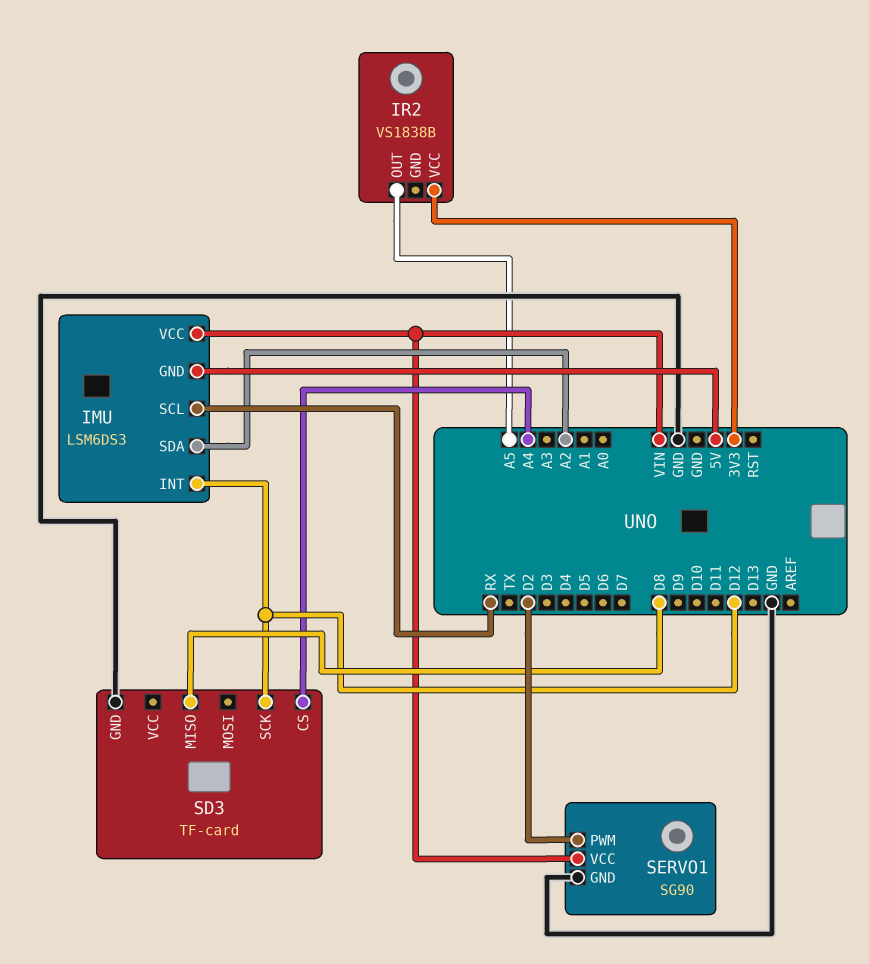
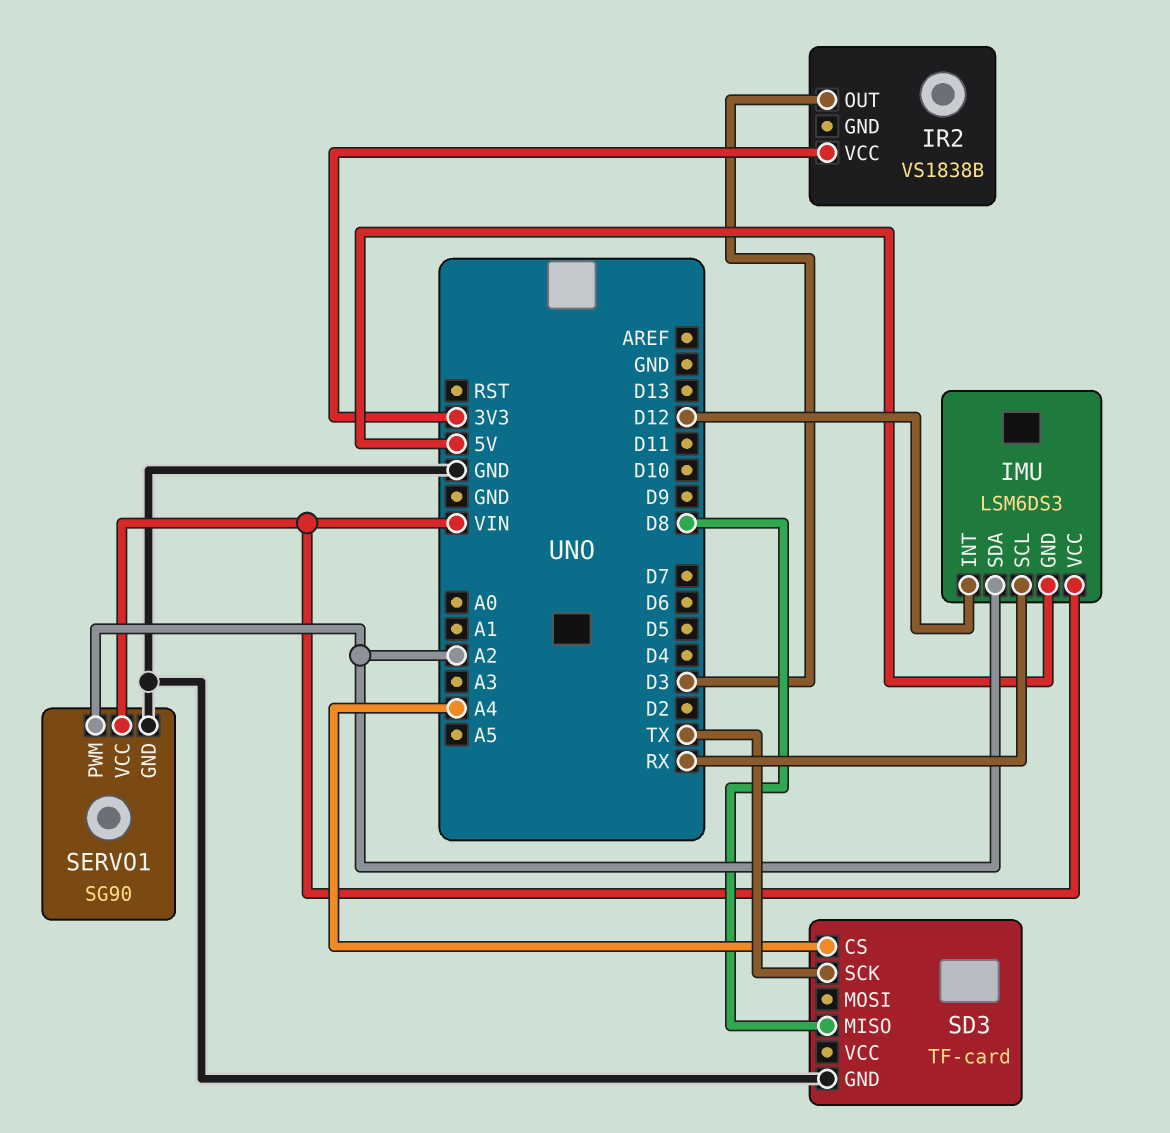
IR2 pin OUT: A5 -> D3
SD3 pin SCK: D12 -> TX
SERVO1 pin PWM: D2 -> A2

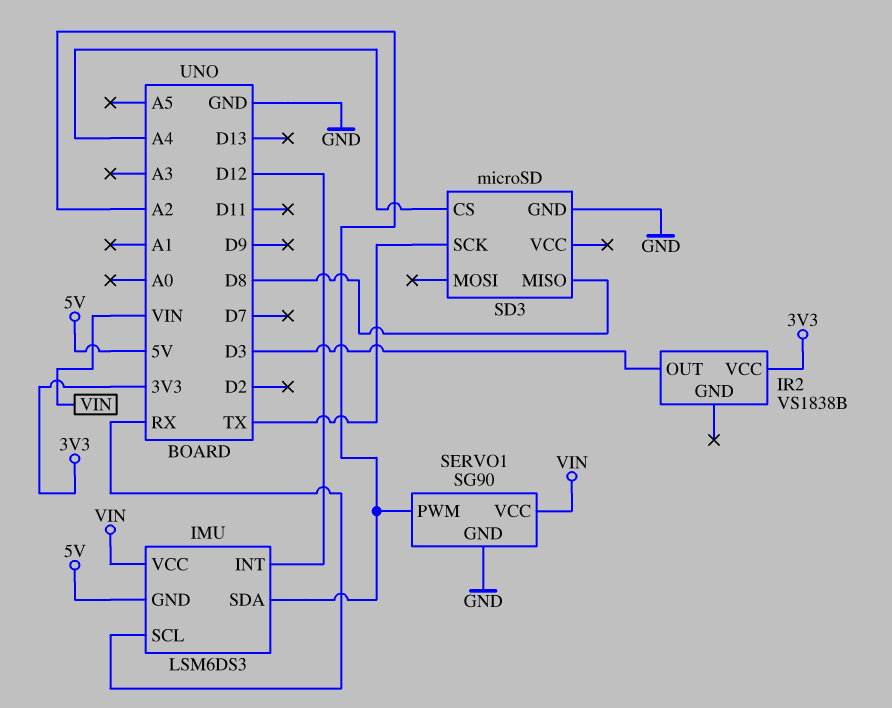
SD3: TF-card -> microSD

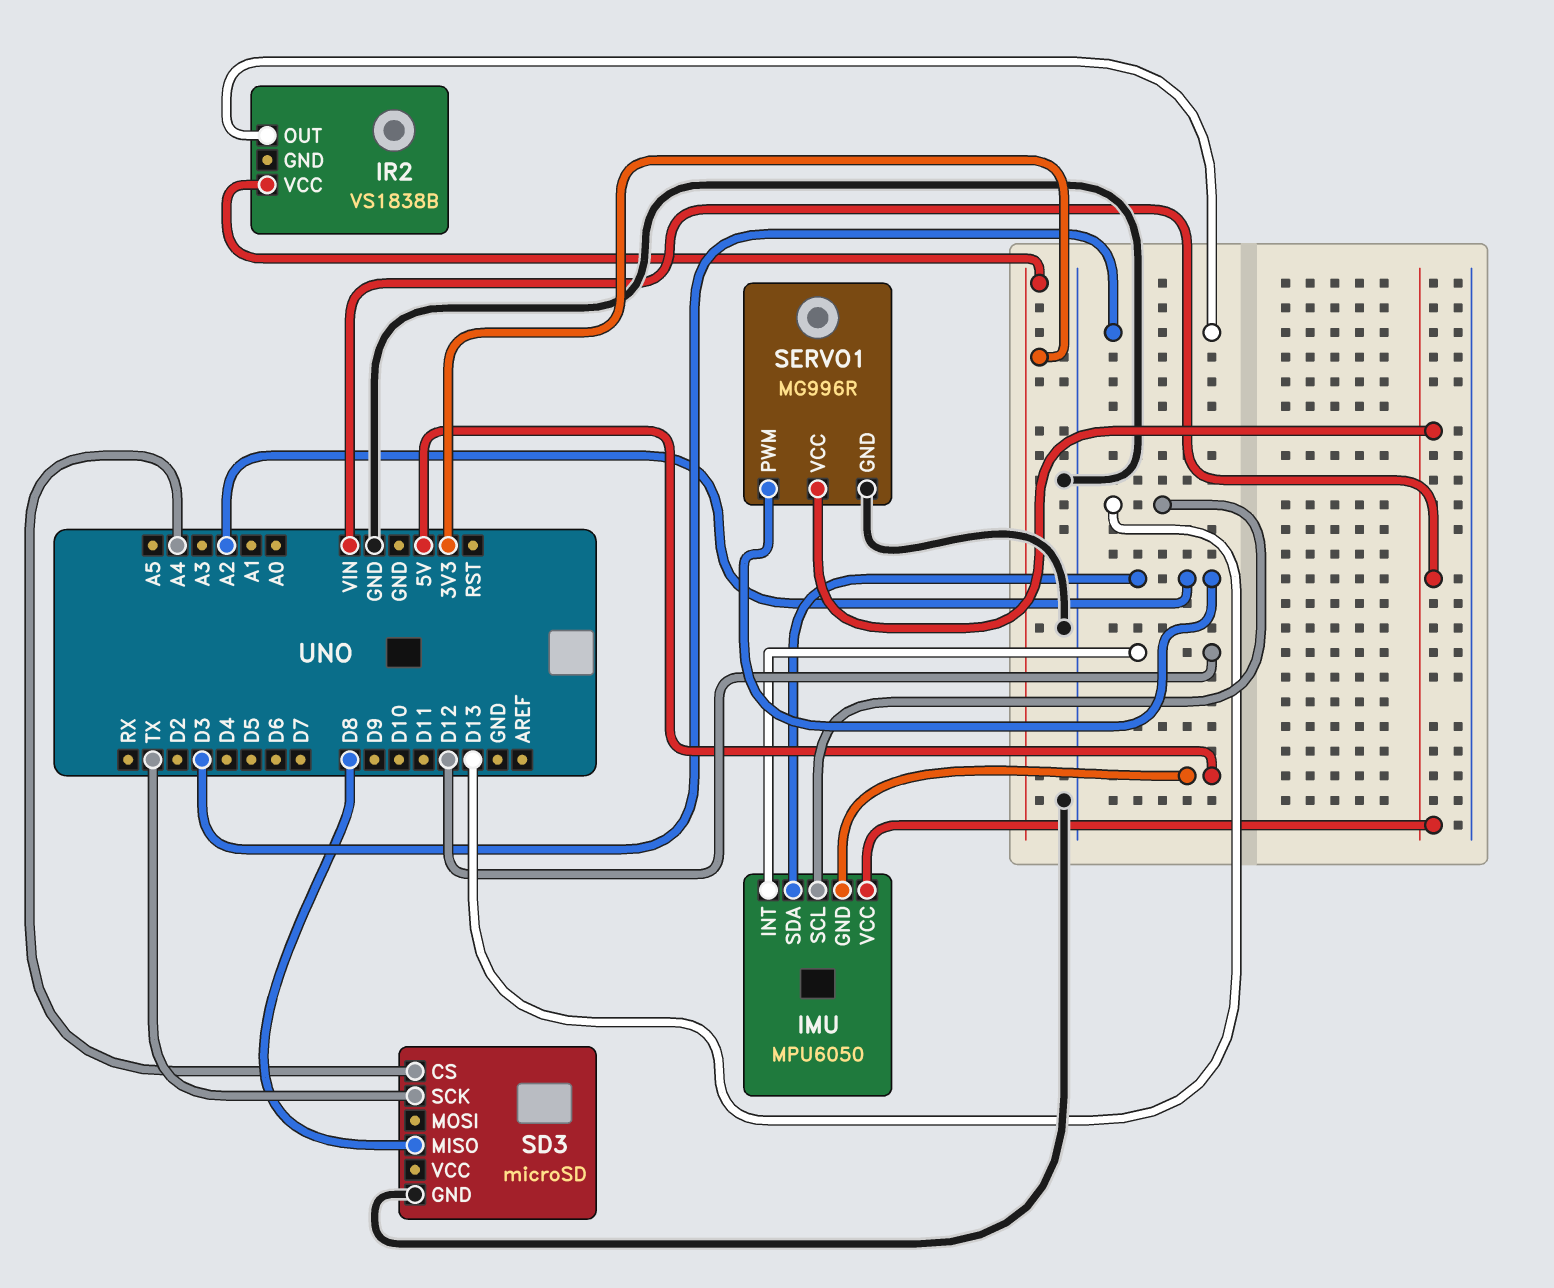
IMU: LSM6DS3 -> MPU6050
IMU pin SCL: RX -> D13
SERVO1: SG90 -> MG996R

